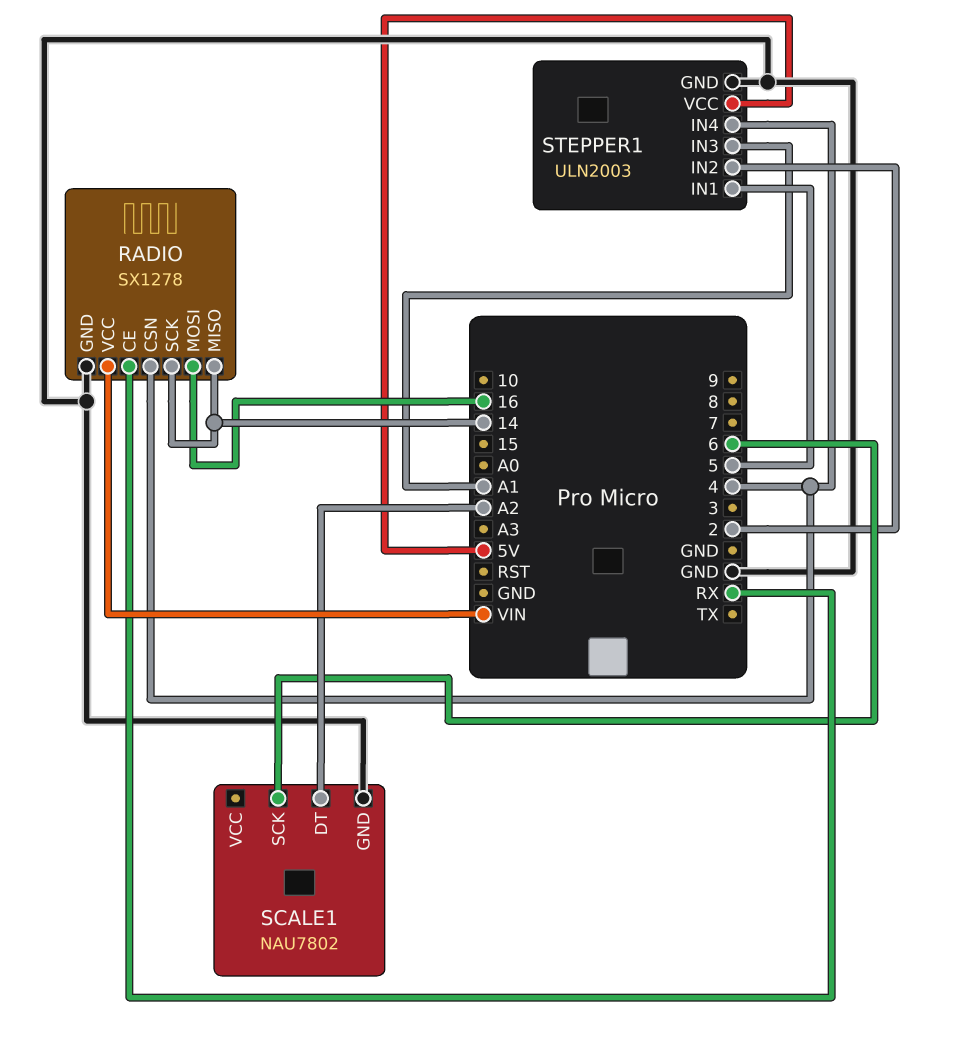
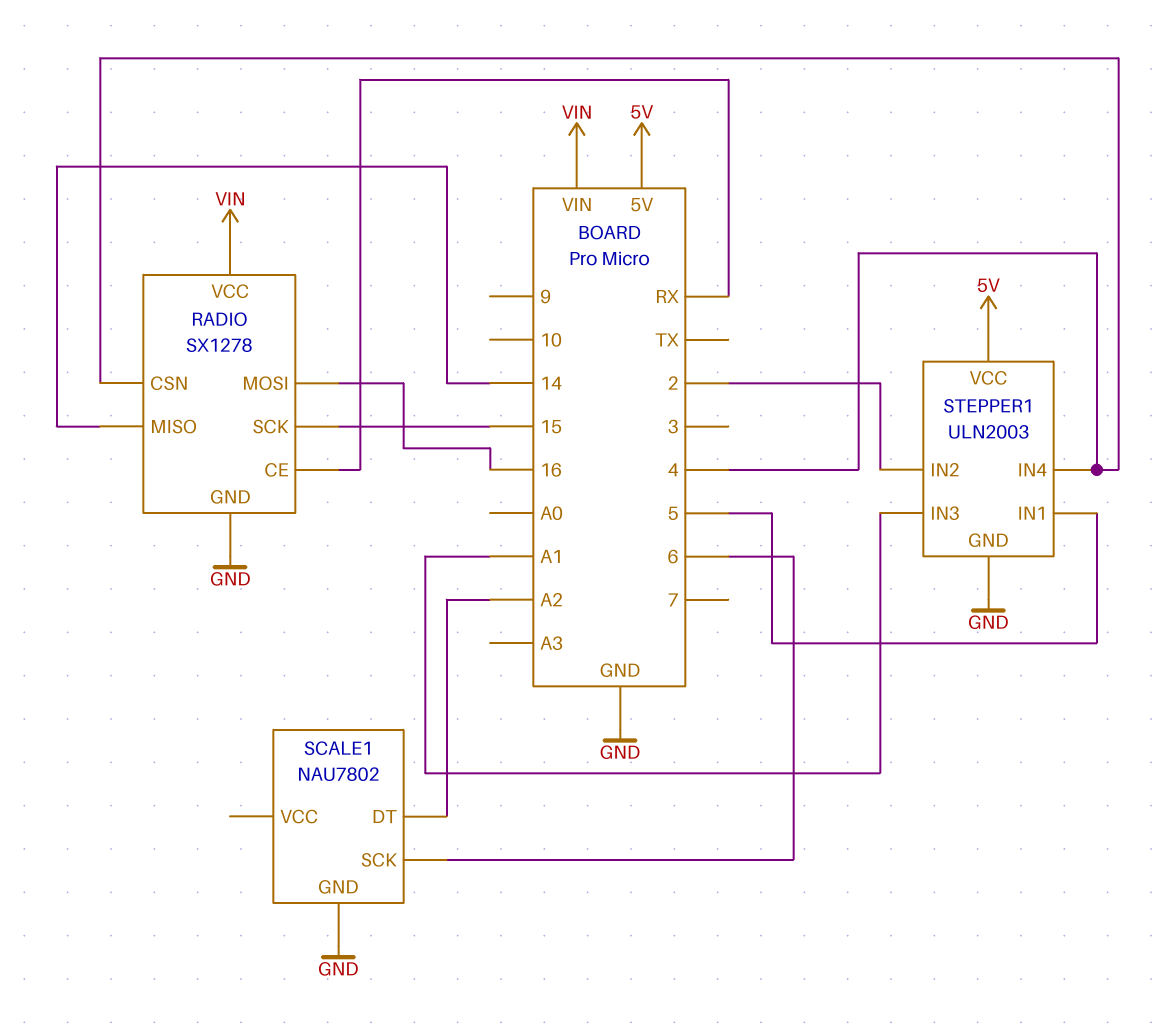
RADIO pin SCK: 14 -> 15

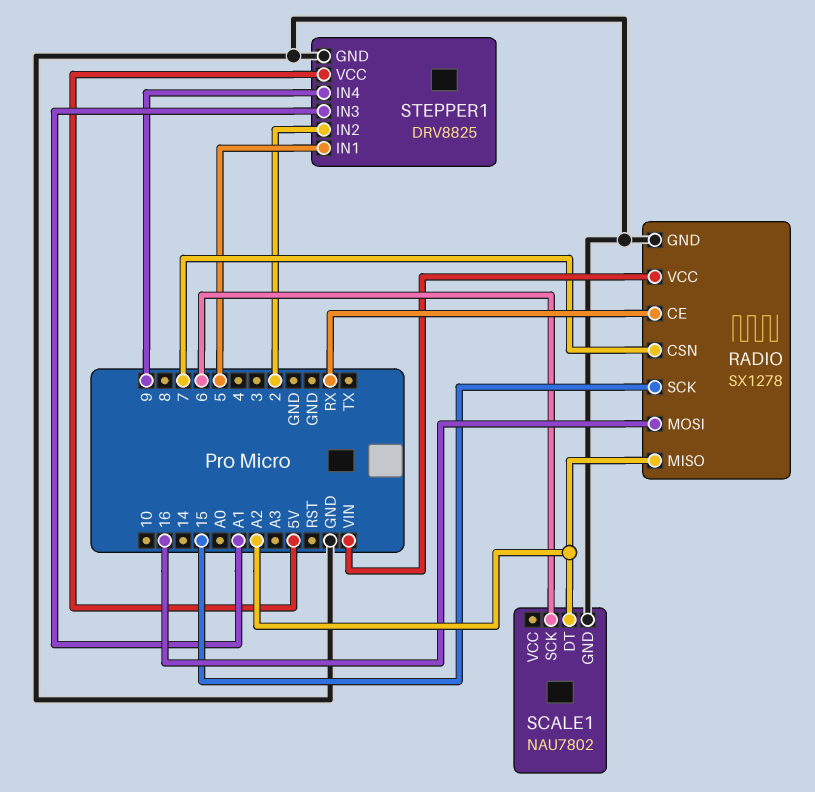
RADIO pin CSN: 4 -> 7
RADIO pin MISO: 14 -> A2
STEPPER1: ULN2003 -> DRV8825
STEPPER1 pin IN4: 4 -> 9

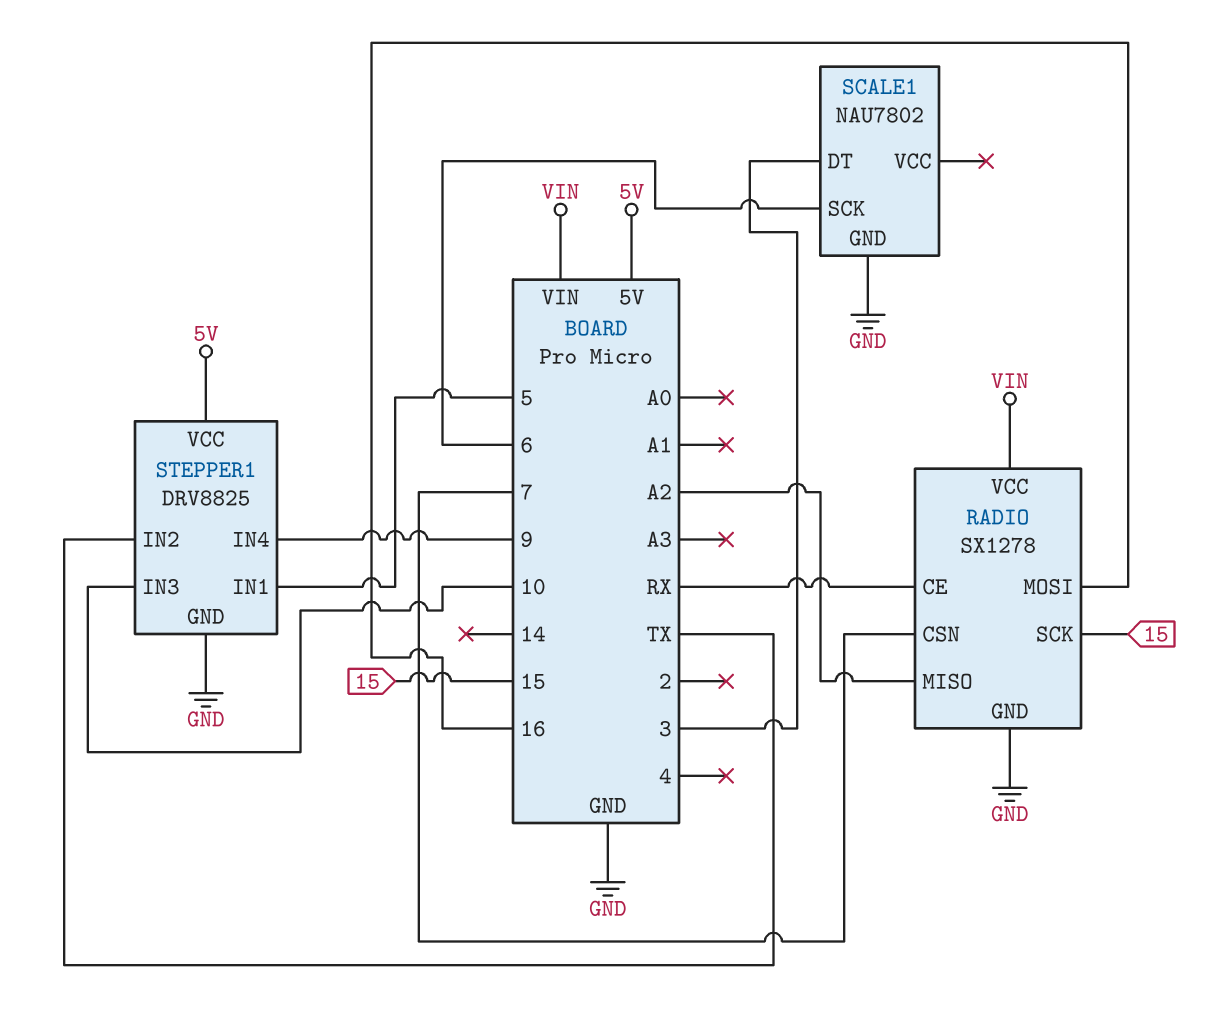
SCALE1 pin DT: A2 -> 3
STEPPER1 pin IN2: 2 -> TX
STEPPER1 pin IN3: A1 -> 10

